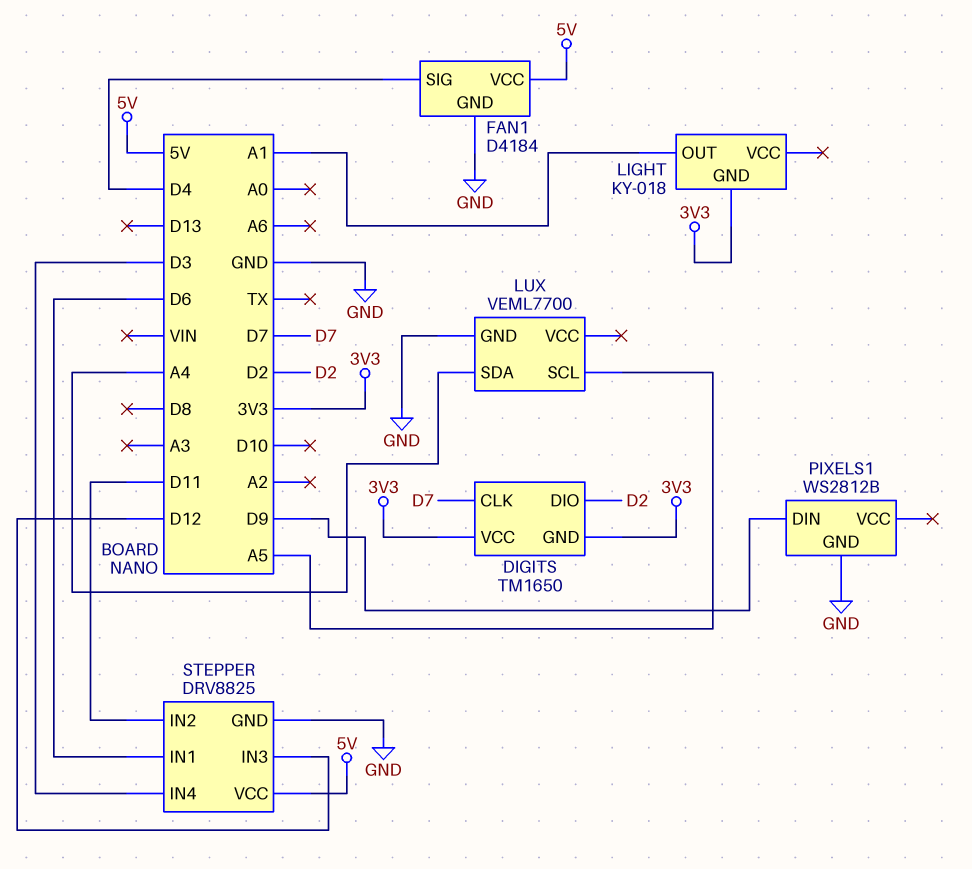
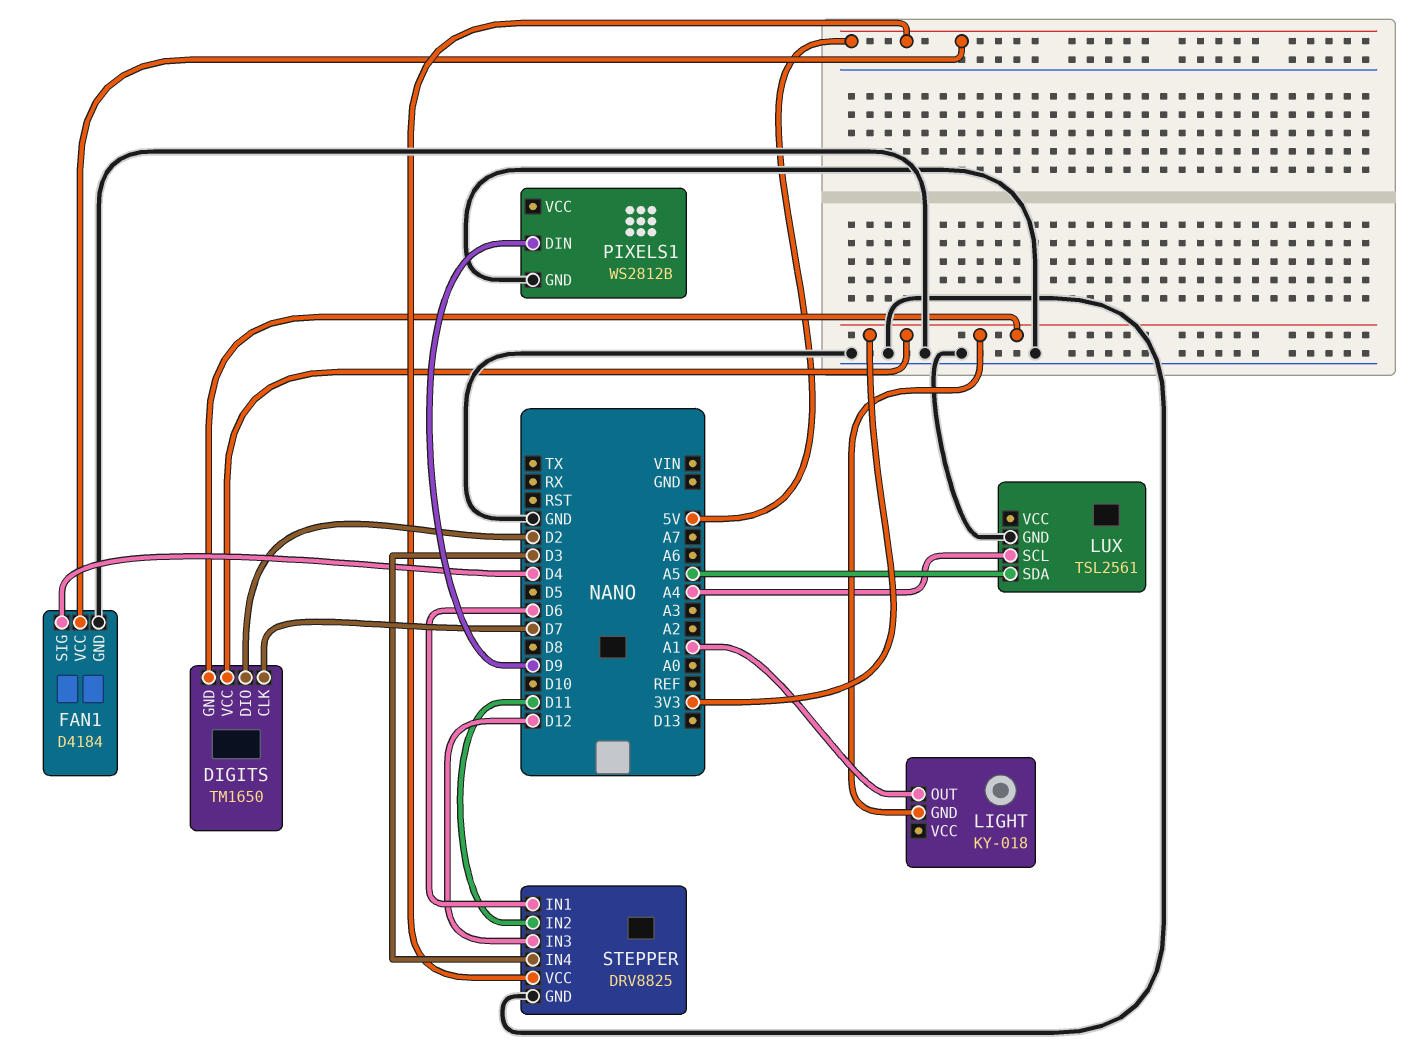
LUX: VEML7700 -> TSL2561
LUX pin SCL: A5 -> A4
LUX pin SDA: A4 -> A5

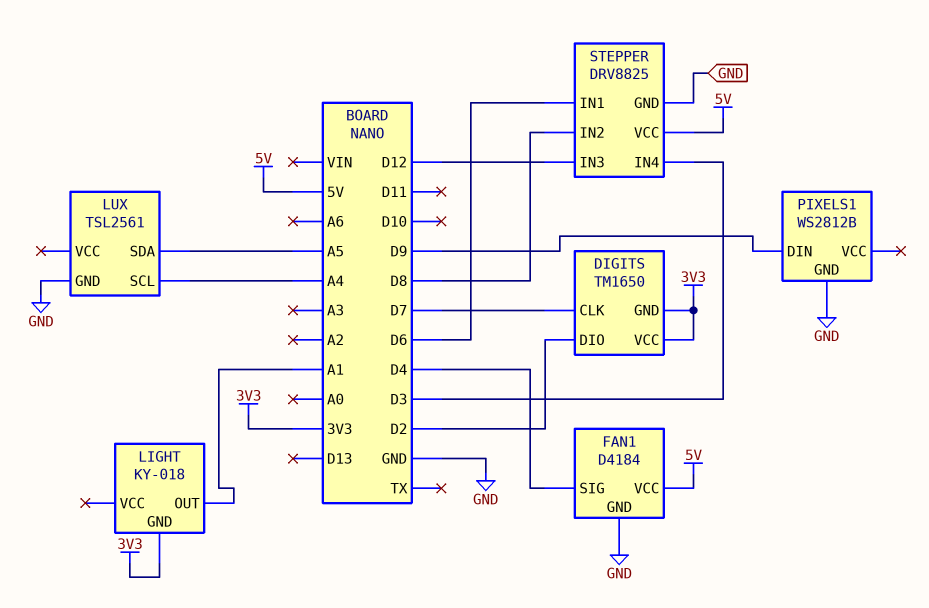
STEPPER pin IN2: D11 -> D8

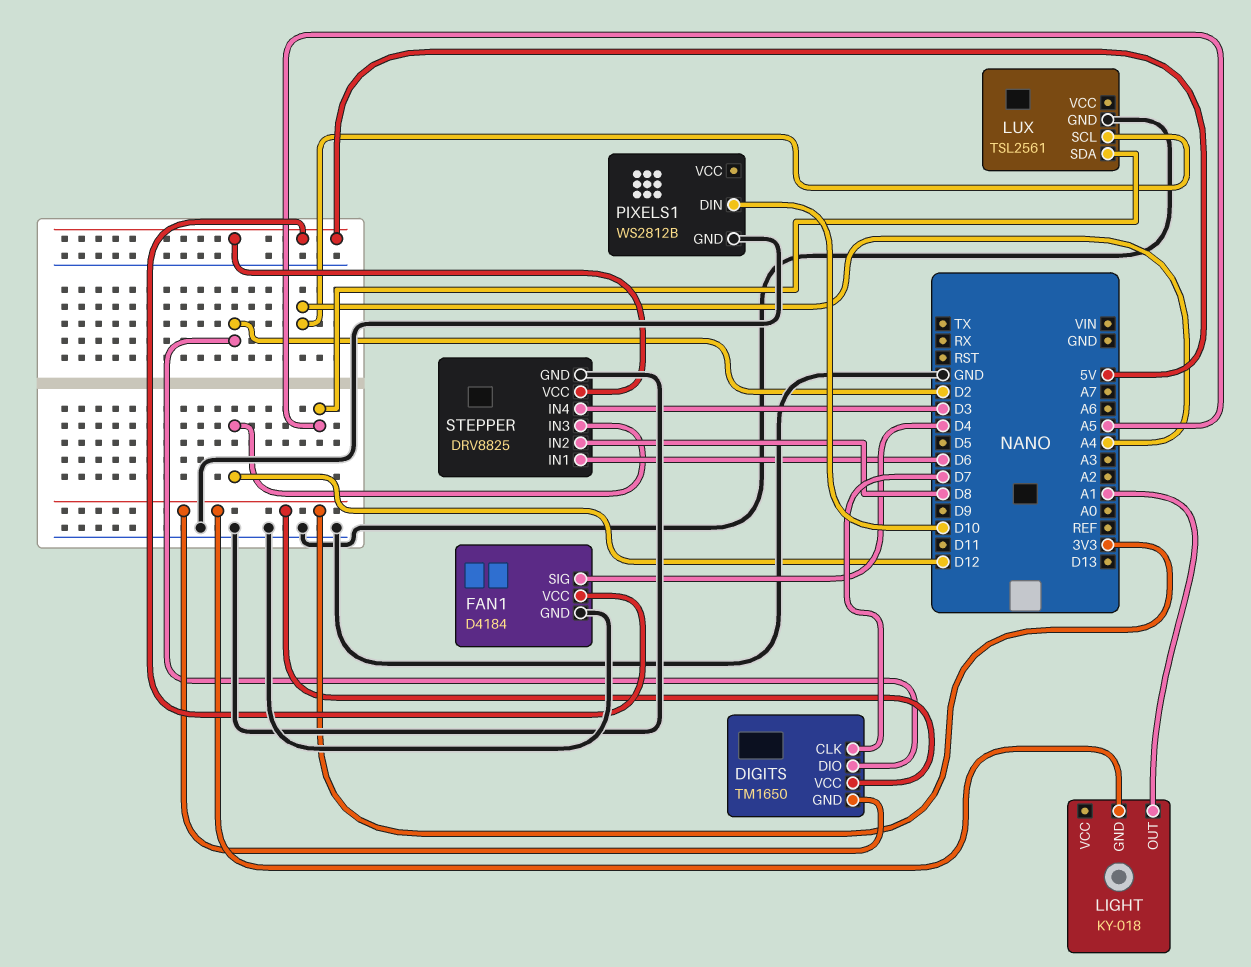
PIXELS1 pin DIN: D9 -> D10

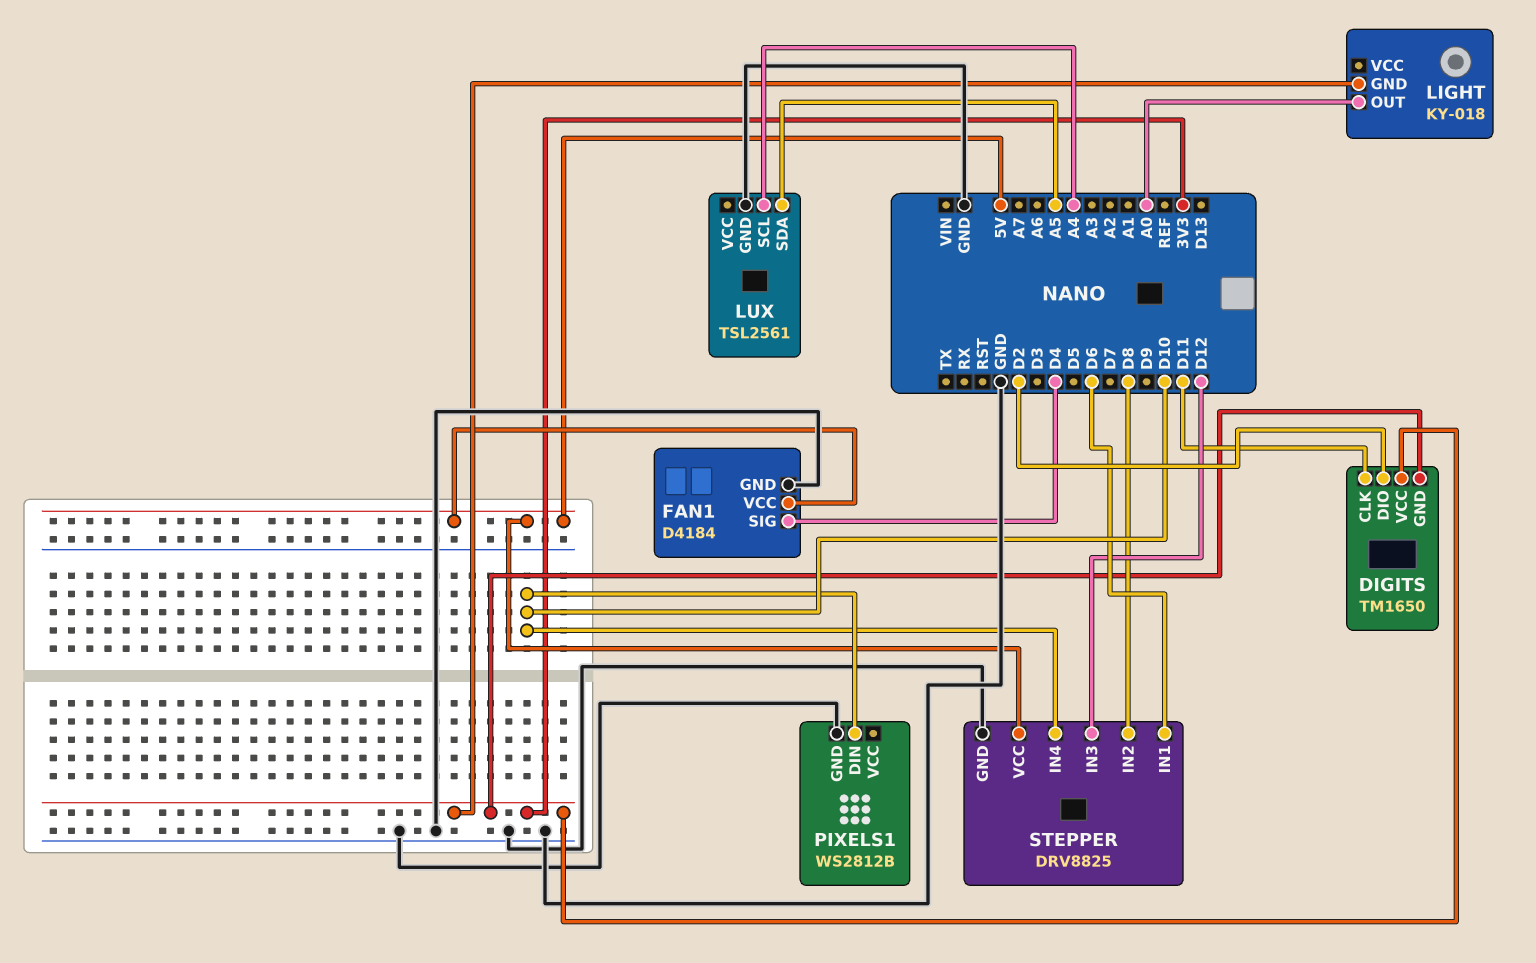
DIGITS pin CLK: D7 -> D11
LIGHT pin OUT: A1 -> A0
STEPPER pin IN4: D3 -> D10

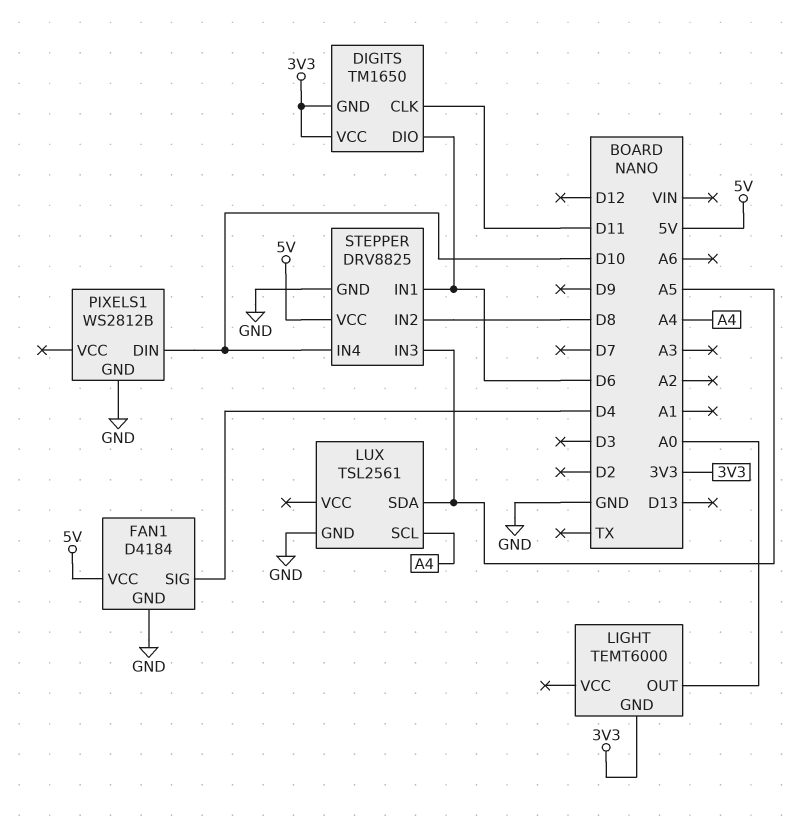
DIGITS pin DIO: D2 -> D6
LIGHT: KY-018 -> TEMT6000
STEPPER pin IN3: D12 -> A5

